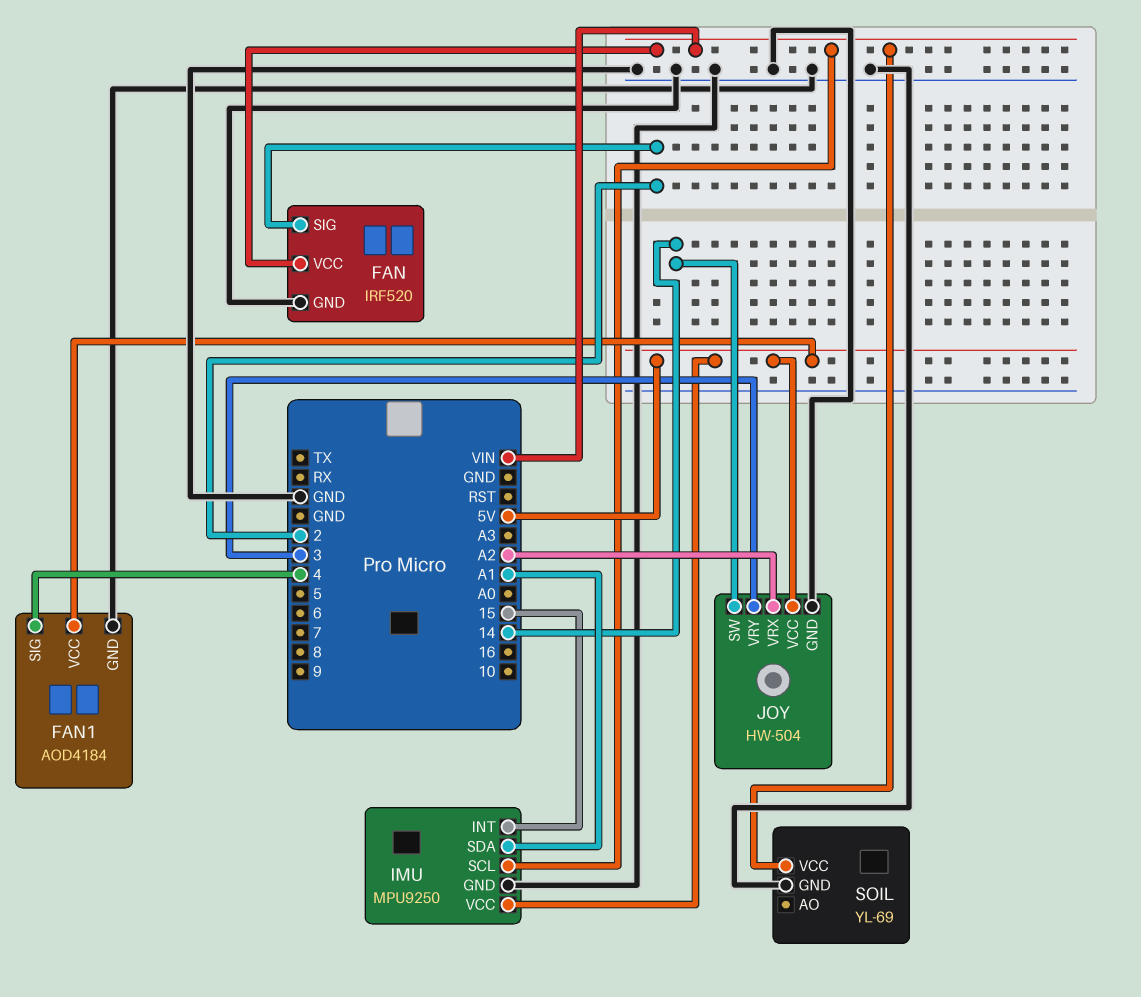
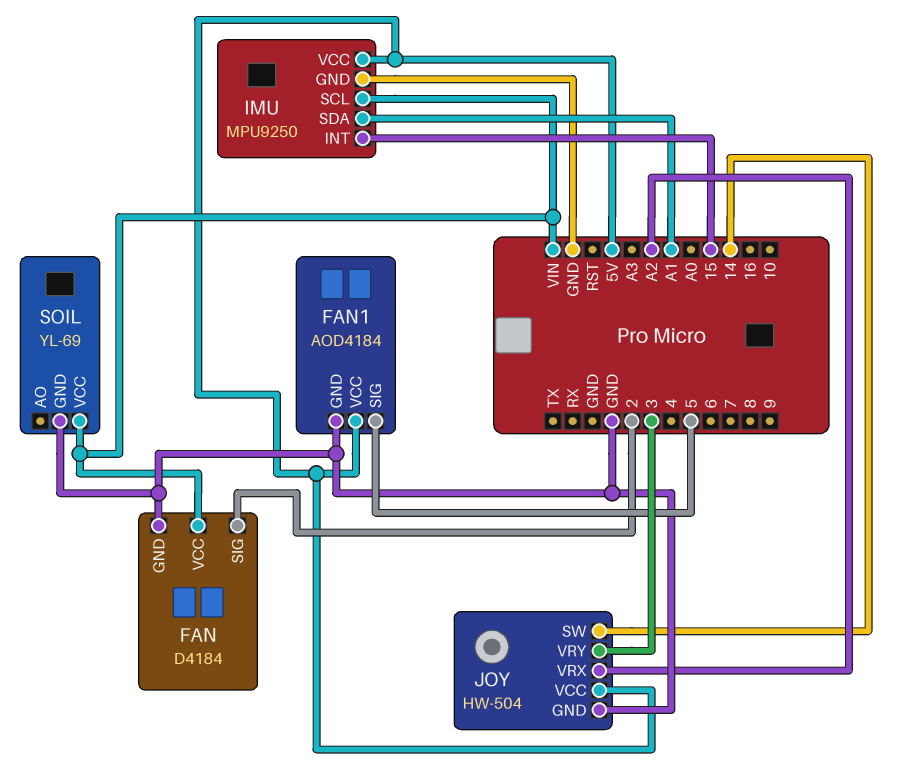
FAN: IRF520 -> D4184
FAN1 pin SIG: 4 -> 5

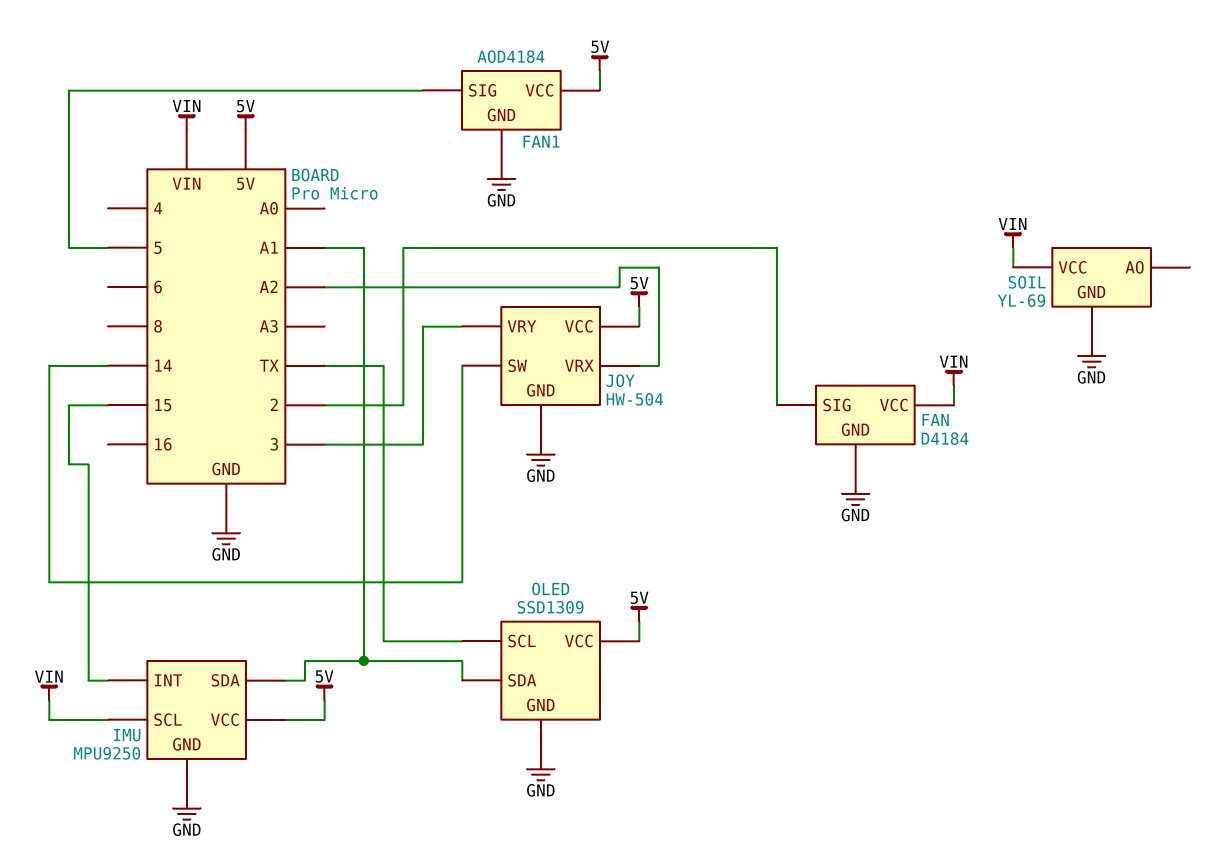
OLED: none -> SSD1309
OLED pin GND: none -> GND
OLED pin SCL: none -> TX
OLED pin SDA: none -> A1
OLED pin VCC: none -> 5V

